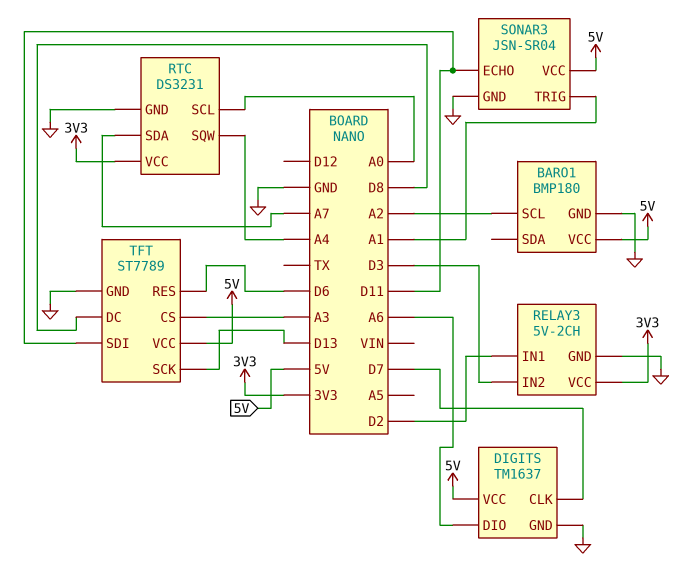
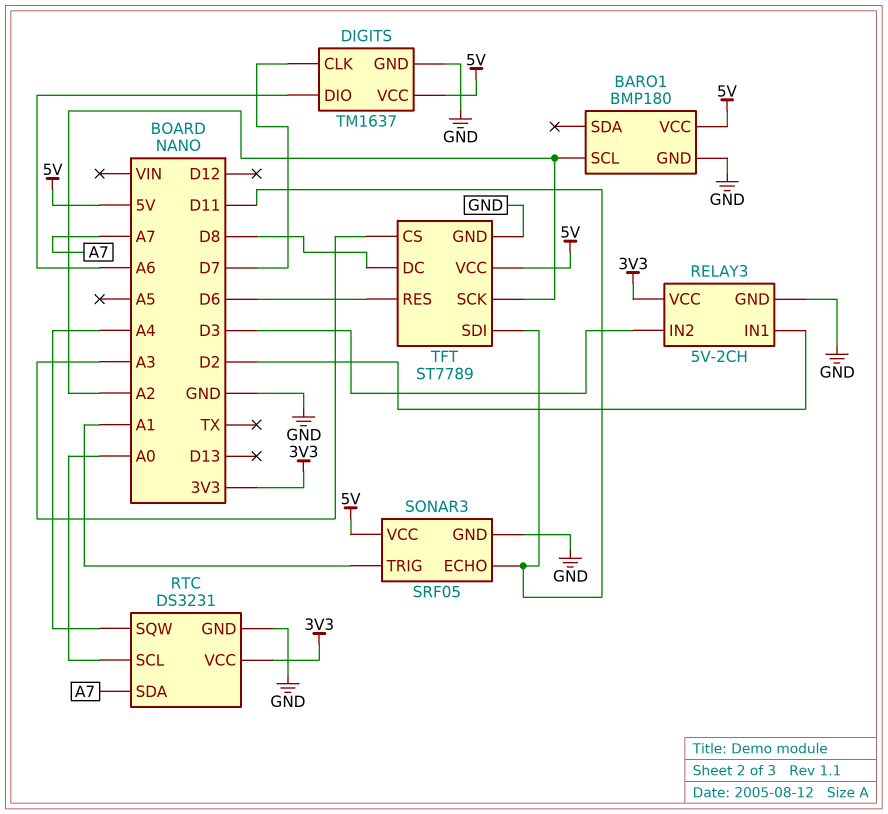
SONAR3: JSN-SR04 -> SRF05
TFT pin SCK: D13 -> A2

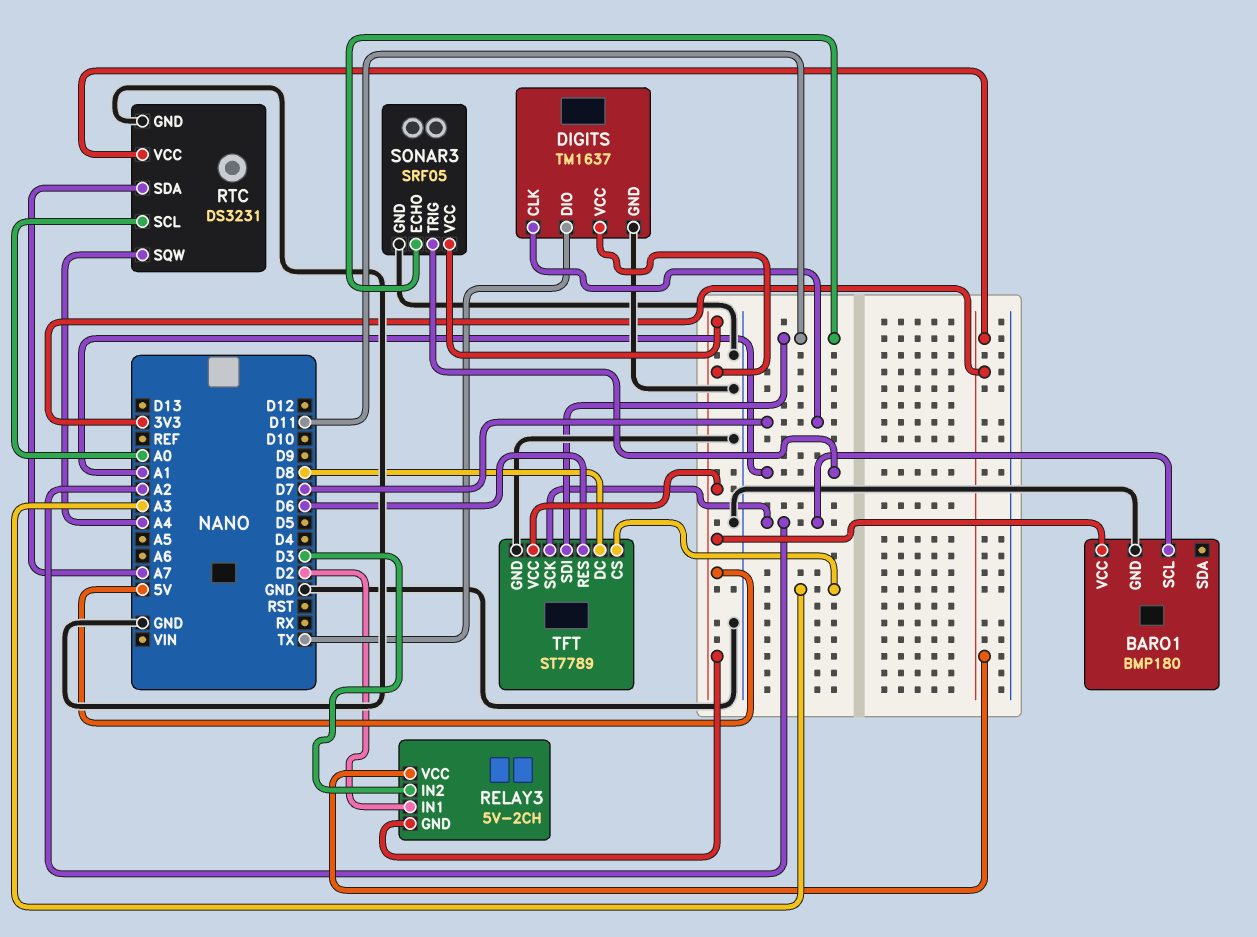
DIGITS pin DIO: A6 -> TX
RELAY3 pin GND: GND -> 5V

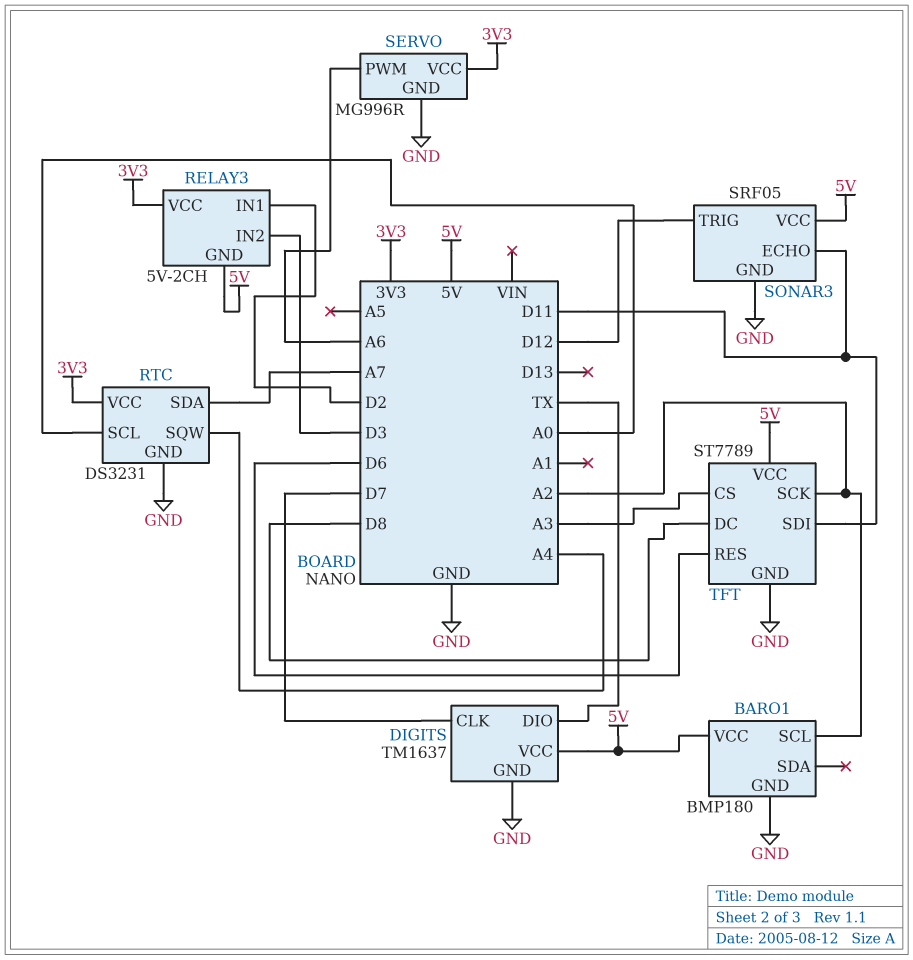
SERVO: none -> MG996R
SERVO pin GND: none -> GND
SERVO pin PWM: none -> A6
SERVO pin VCC: none -> 3V3
SONAR3 pin TRIG: A1 -> D12

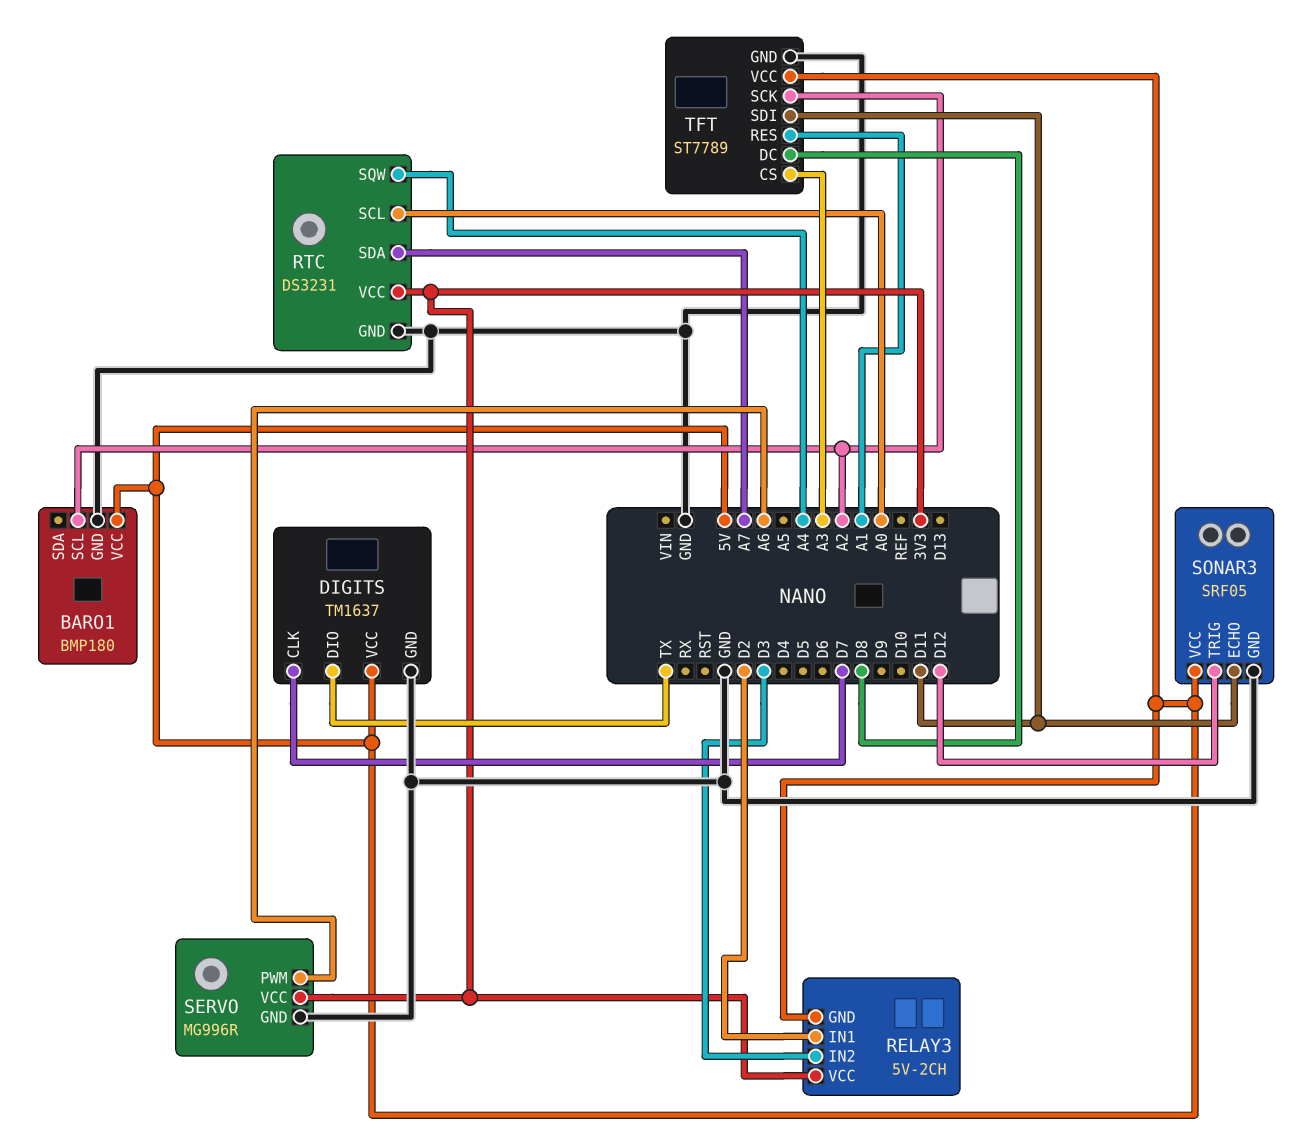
TFT pin RES: D6 -> A1

